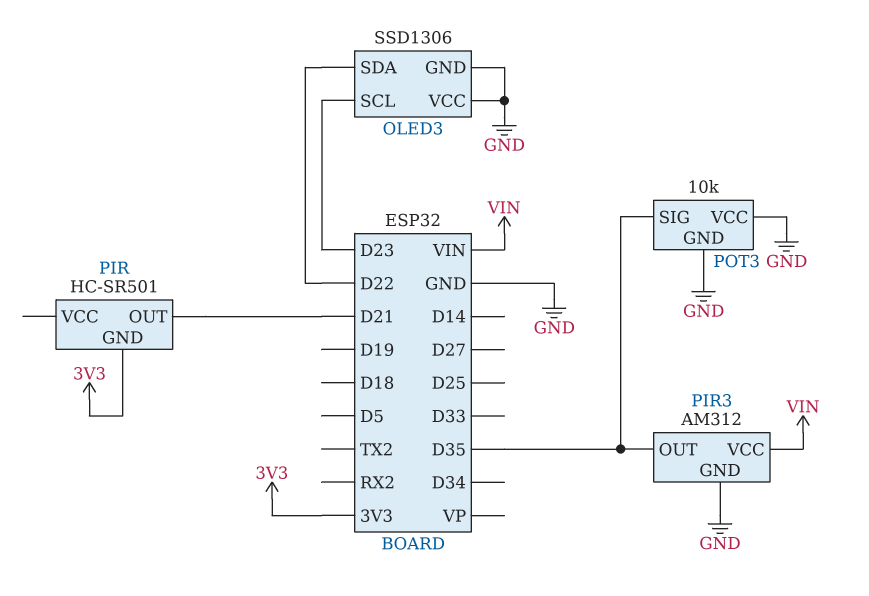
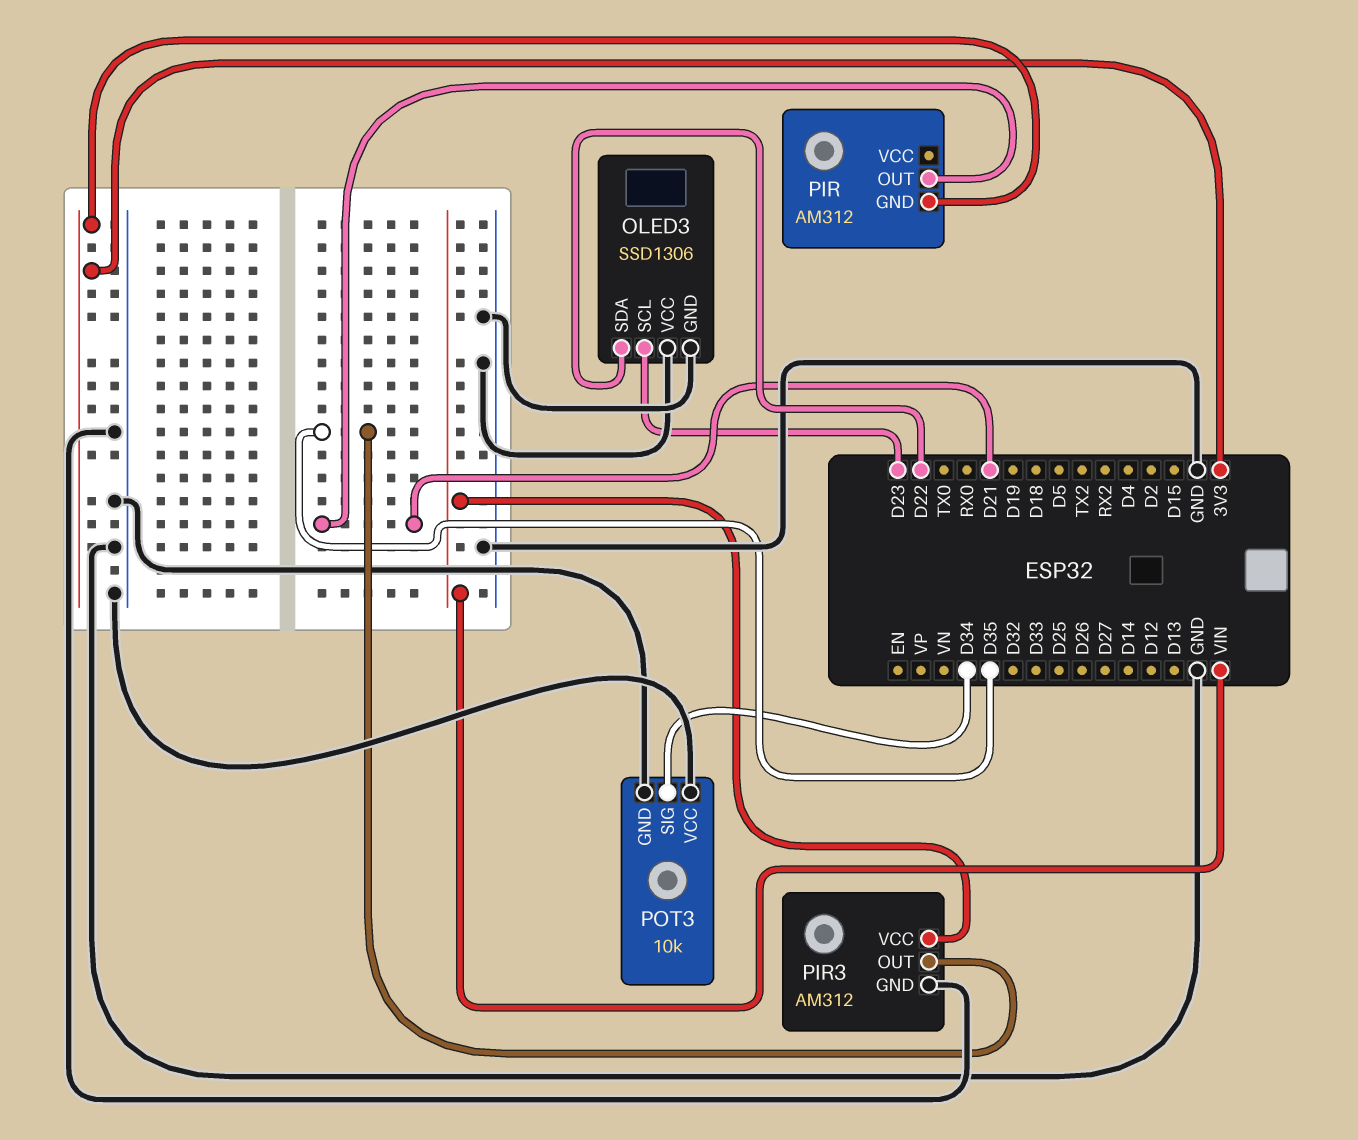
PIR: HC-SR501 -> AM312
POT3 pin SIG: D35 -> D34

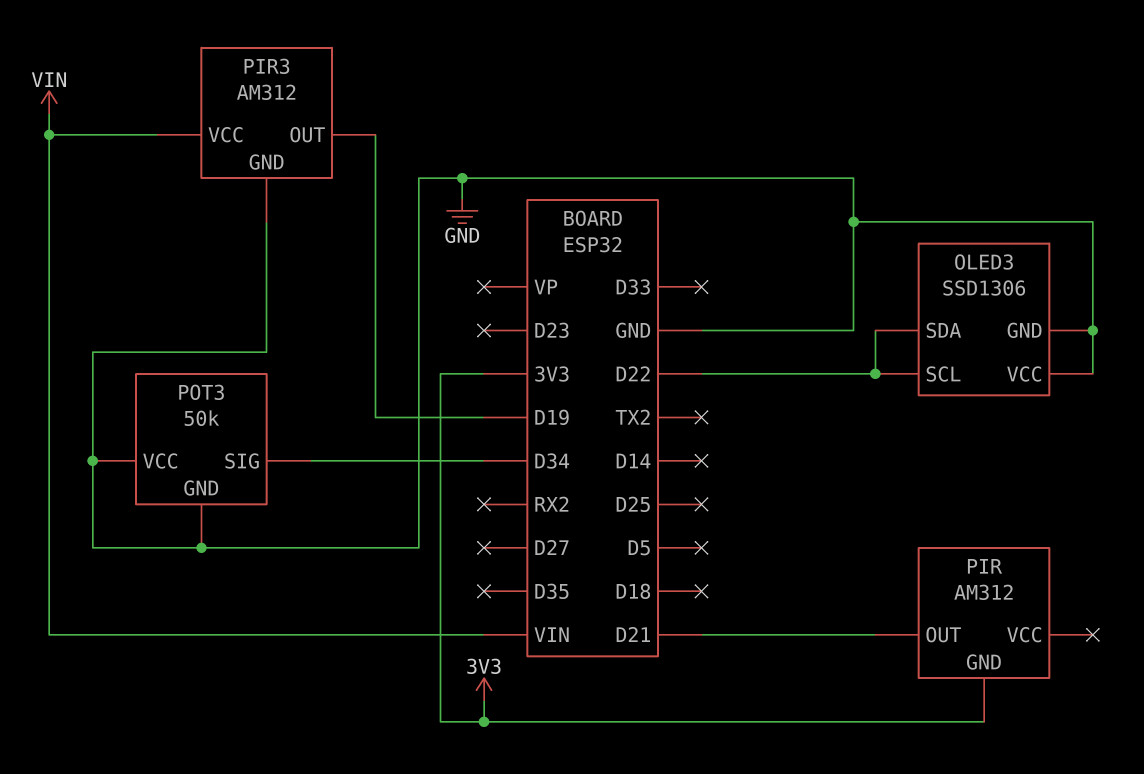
OLED3 pin SCL: D23 -> D22
PIR3 pin OUT: D35 -> D19
POT3: 10k -> 50k

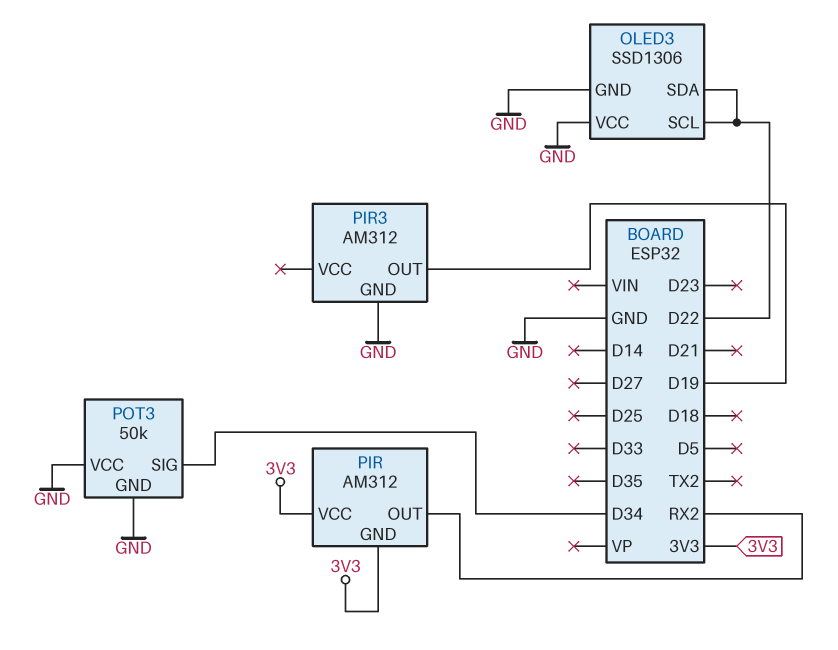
PIR pin OUT: D21 -> RX2
PIR pin VCC: none -> 3V3
PIR3 pin VCC: VIN -> none

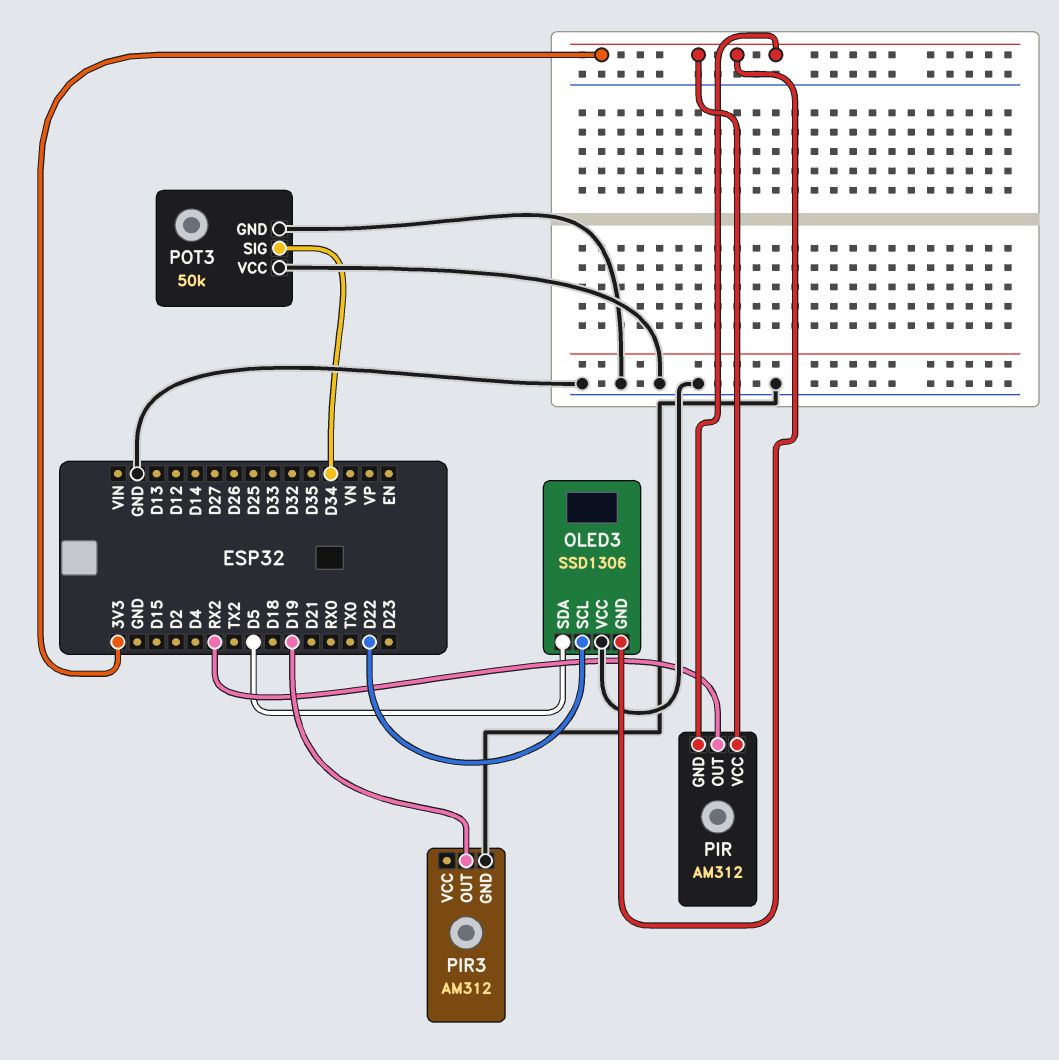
OLED3 pin GND: GND -> 3V3
OLED3 pin SDA: D22 -> D5

